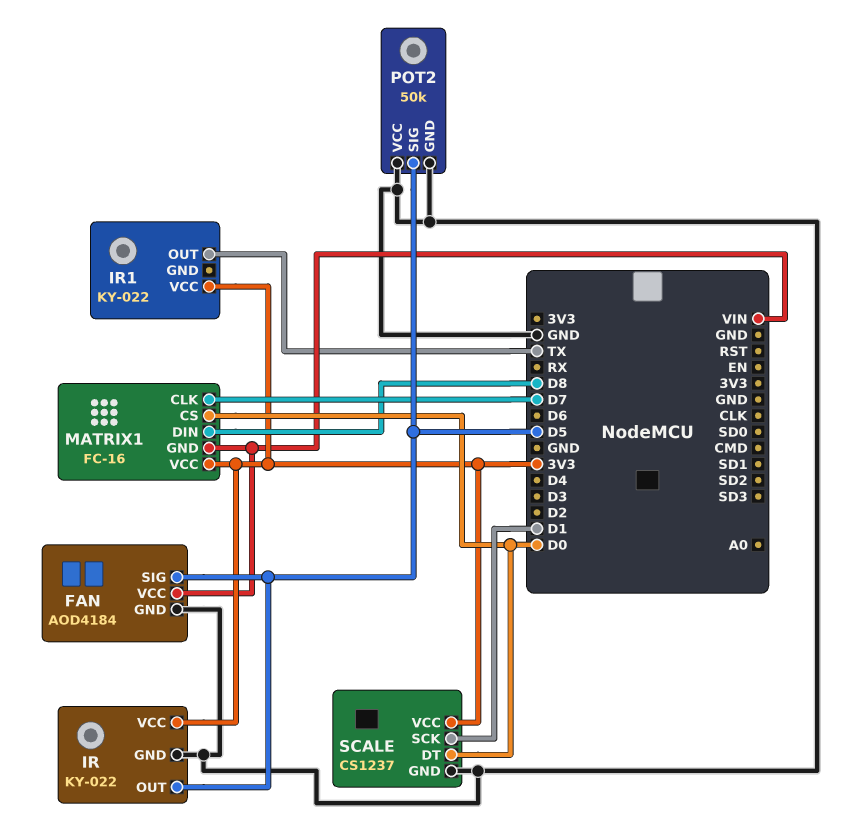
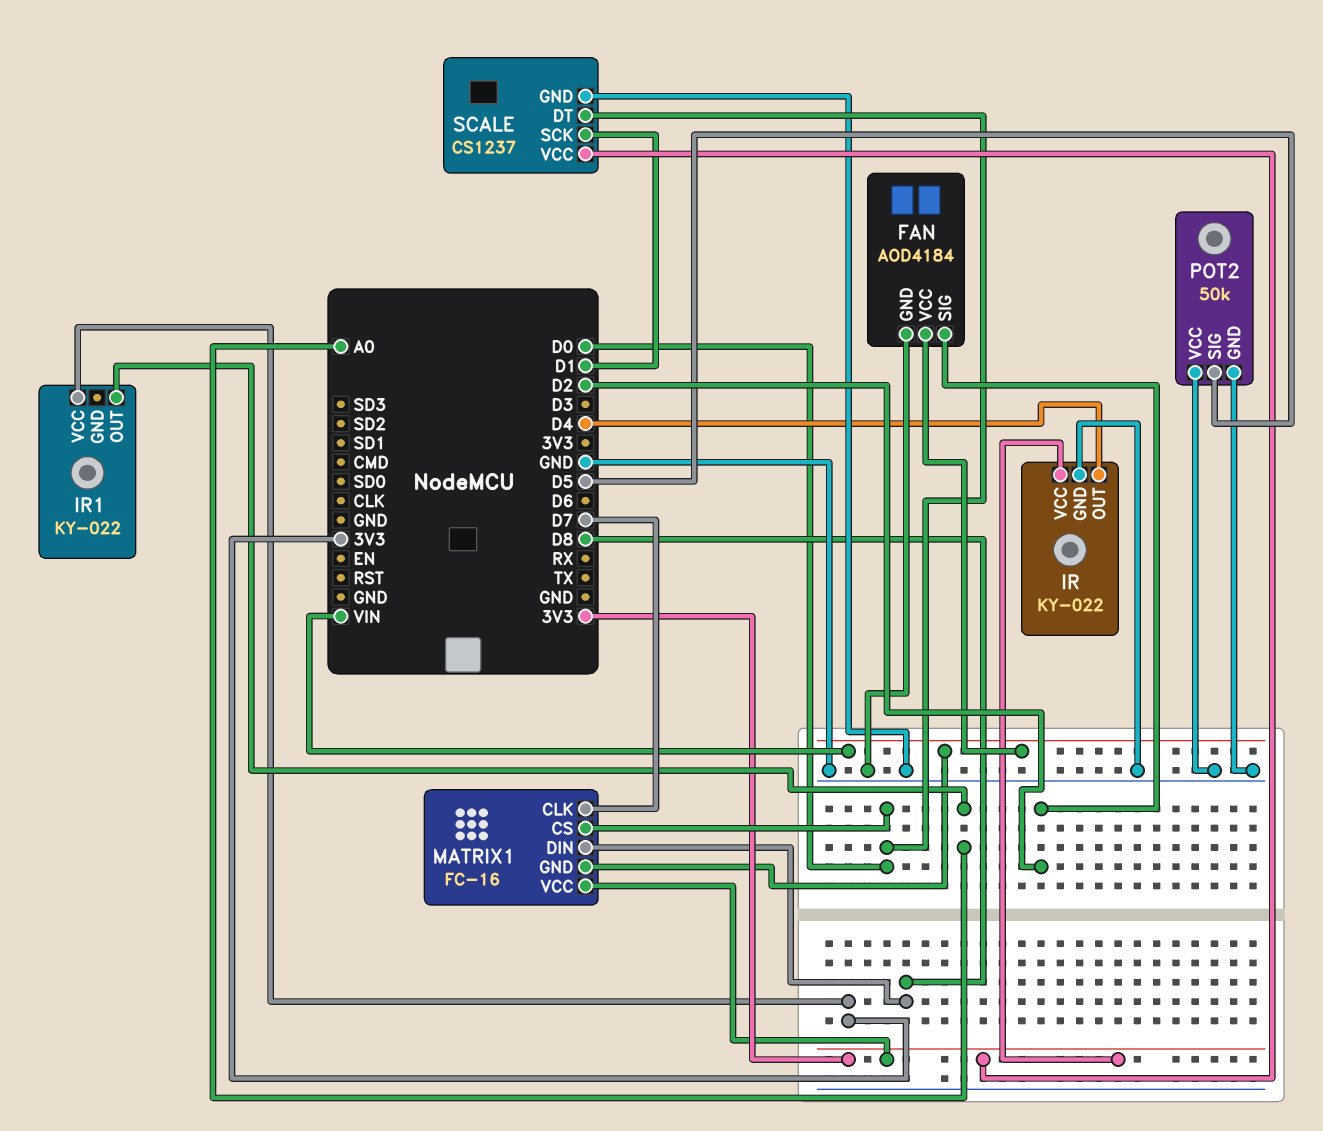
FAN pin SIG: D5 -> D2
IR pin OUT: D5 -> D4
IR1 pin OUT: TX -> A0

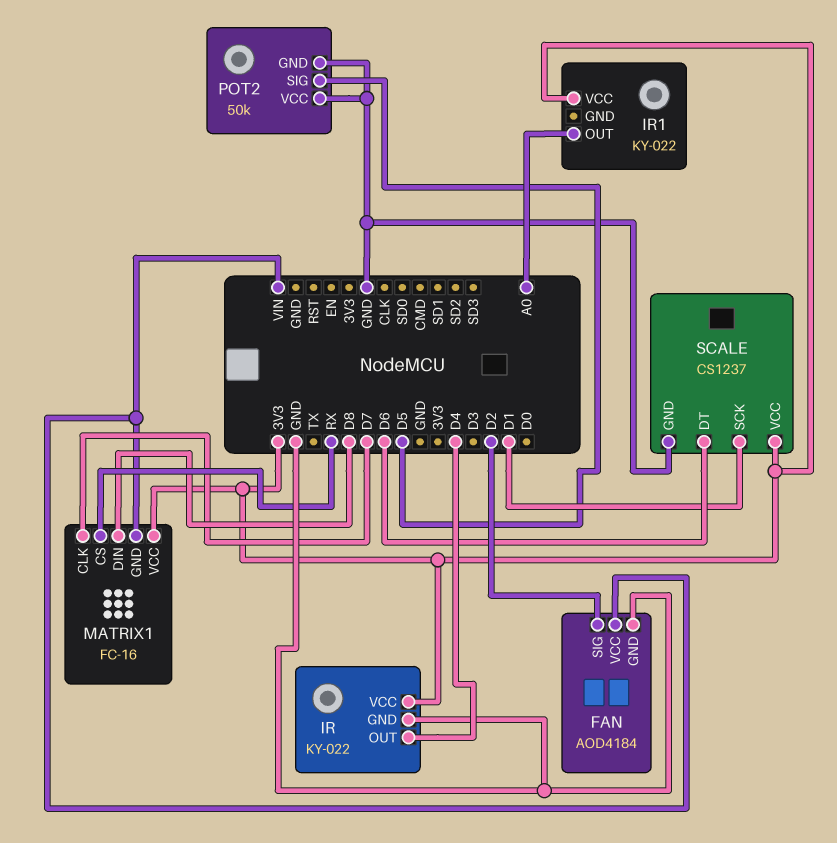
MATRIX1 pin CS: D0 -> RX
SCALE pin DT: D0 -> D6

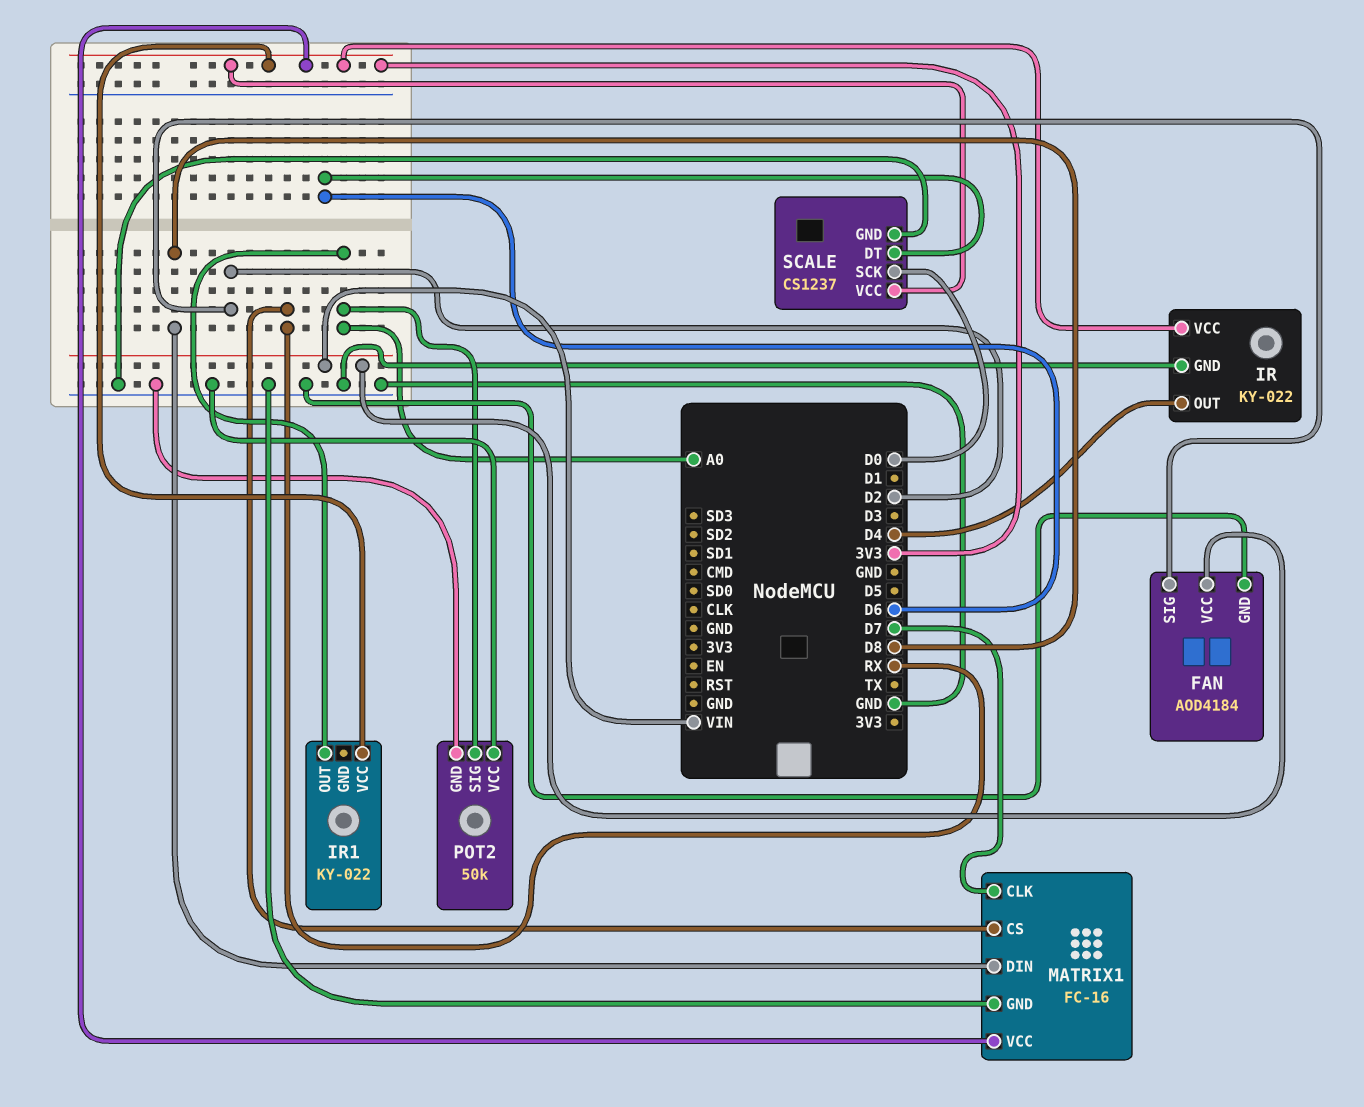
MATRIX1 pin GND: VIN -> GND
POT2 pin SIG: D5 -> A0
SCALE pin SCK: D1 -> D0

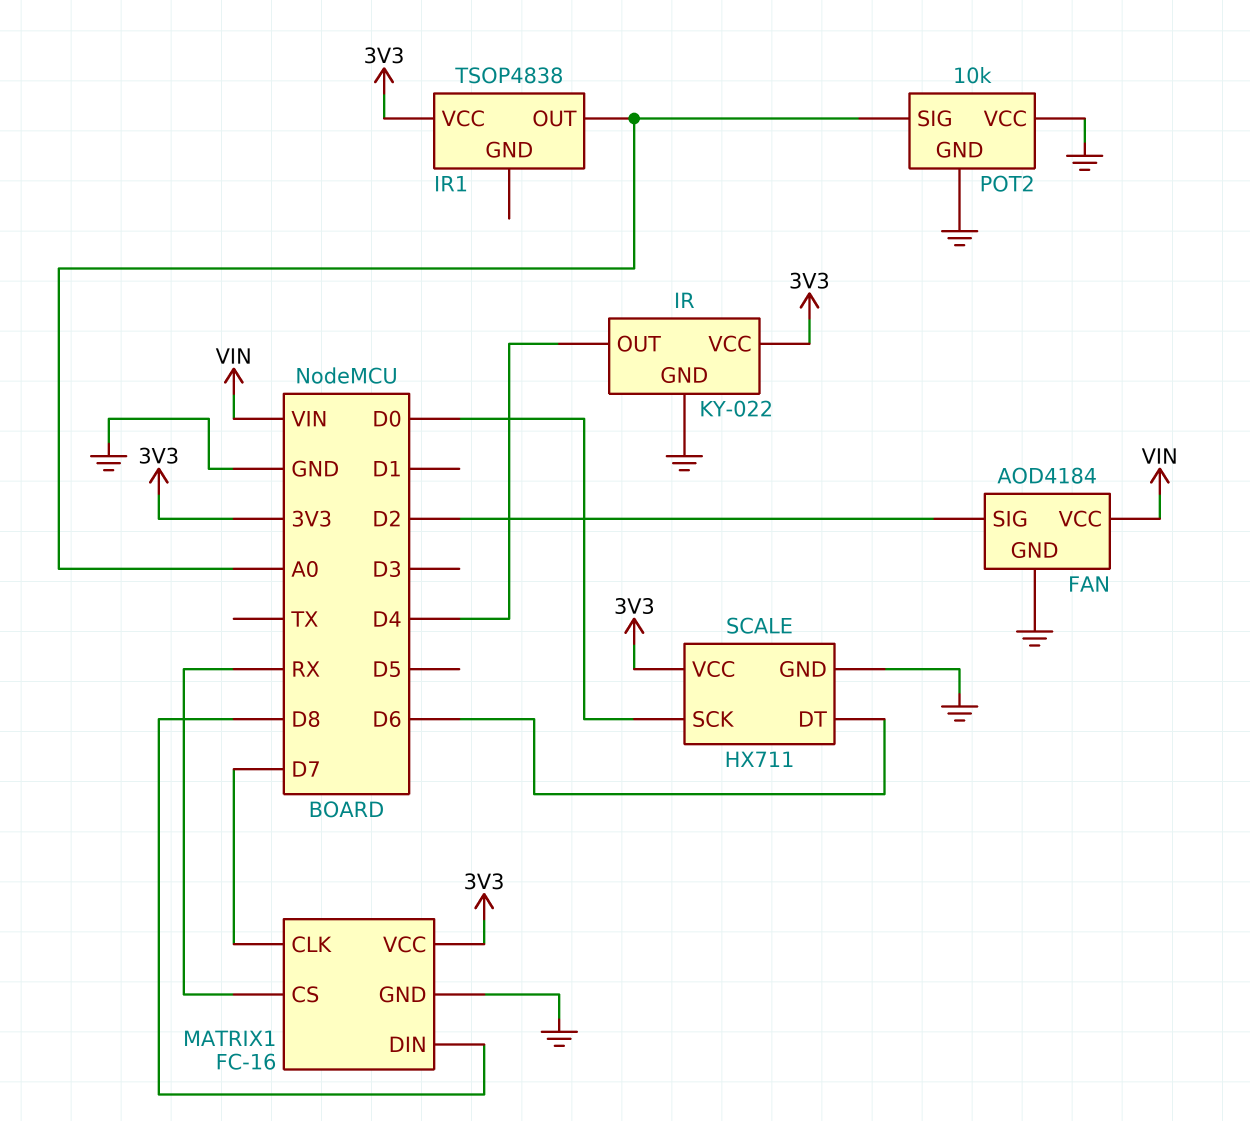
IR1: KY-022 -> TSOP4838
POT2: 50k -> 10k
SCALE: CS1237 -> HX711

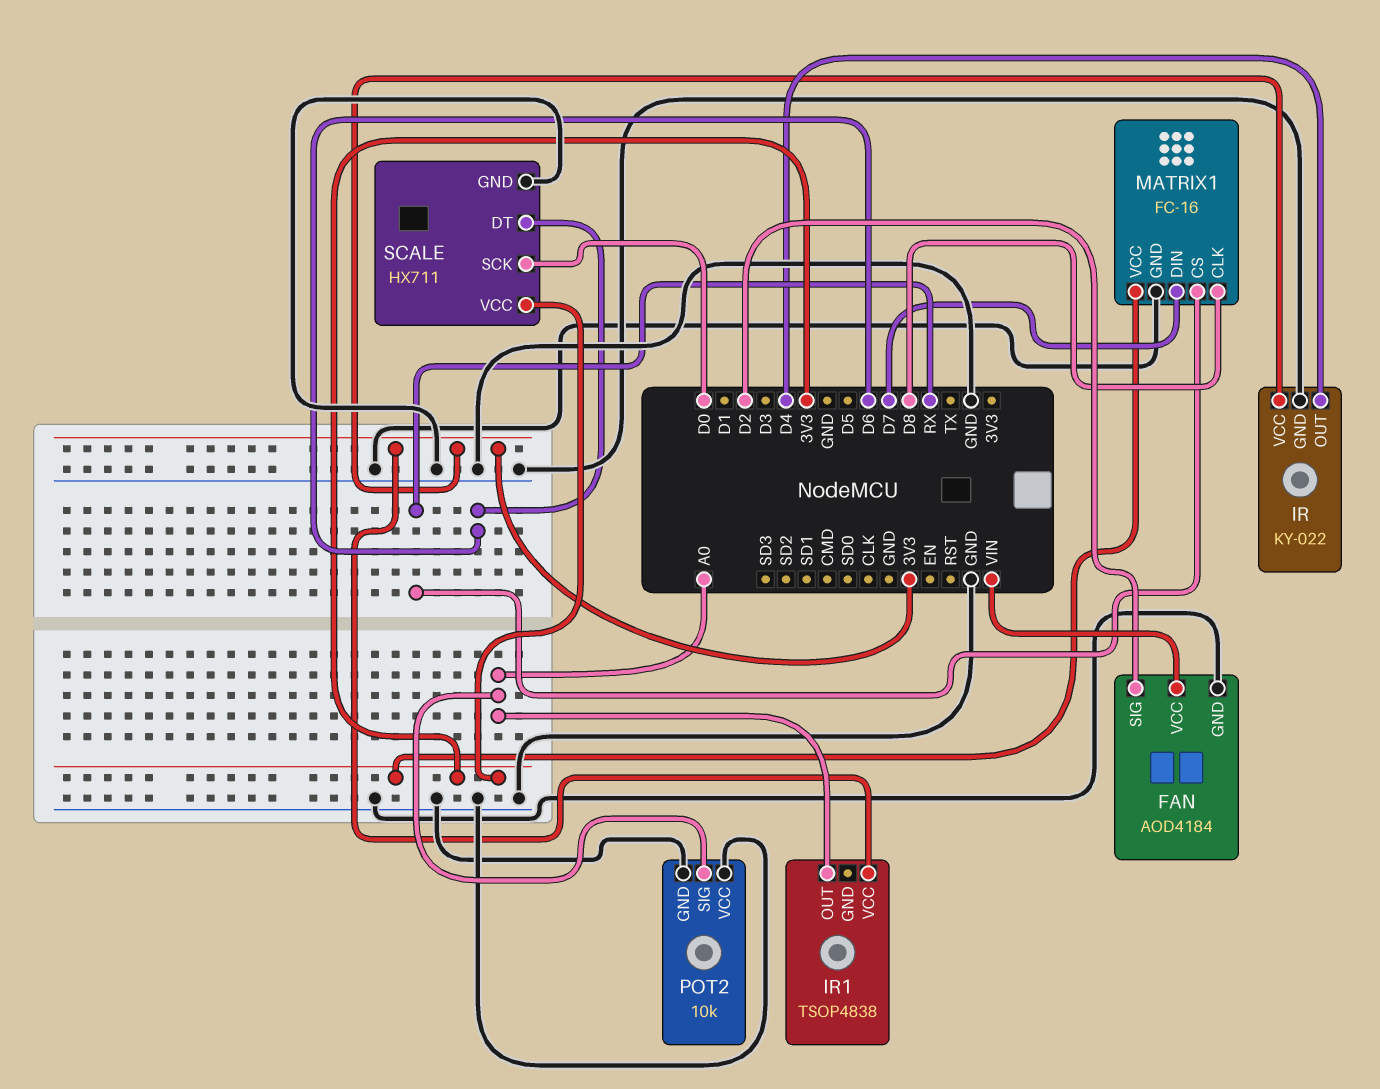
MATRIX1 pin CLK: D7 -> D8
MATRIX1 pin DIN: D8 -> D7

